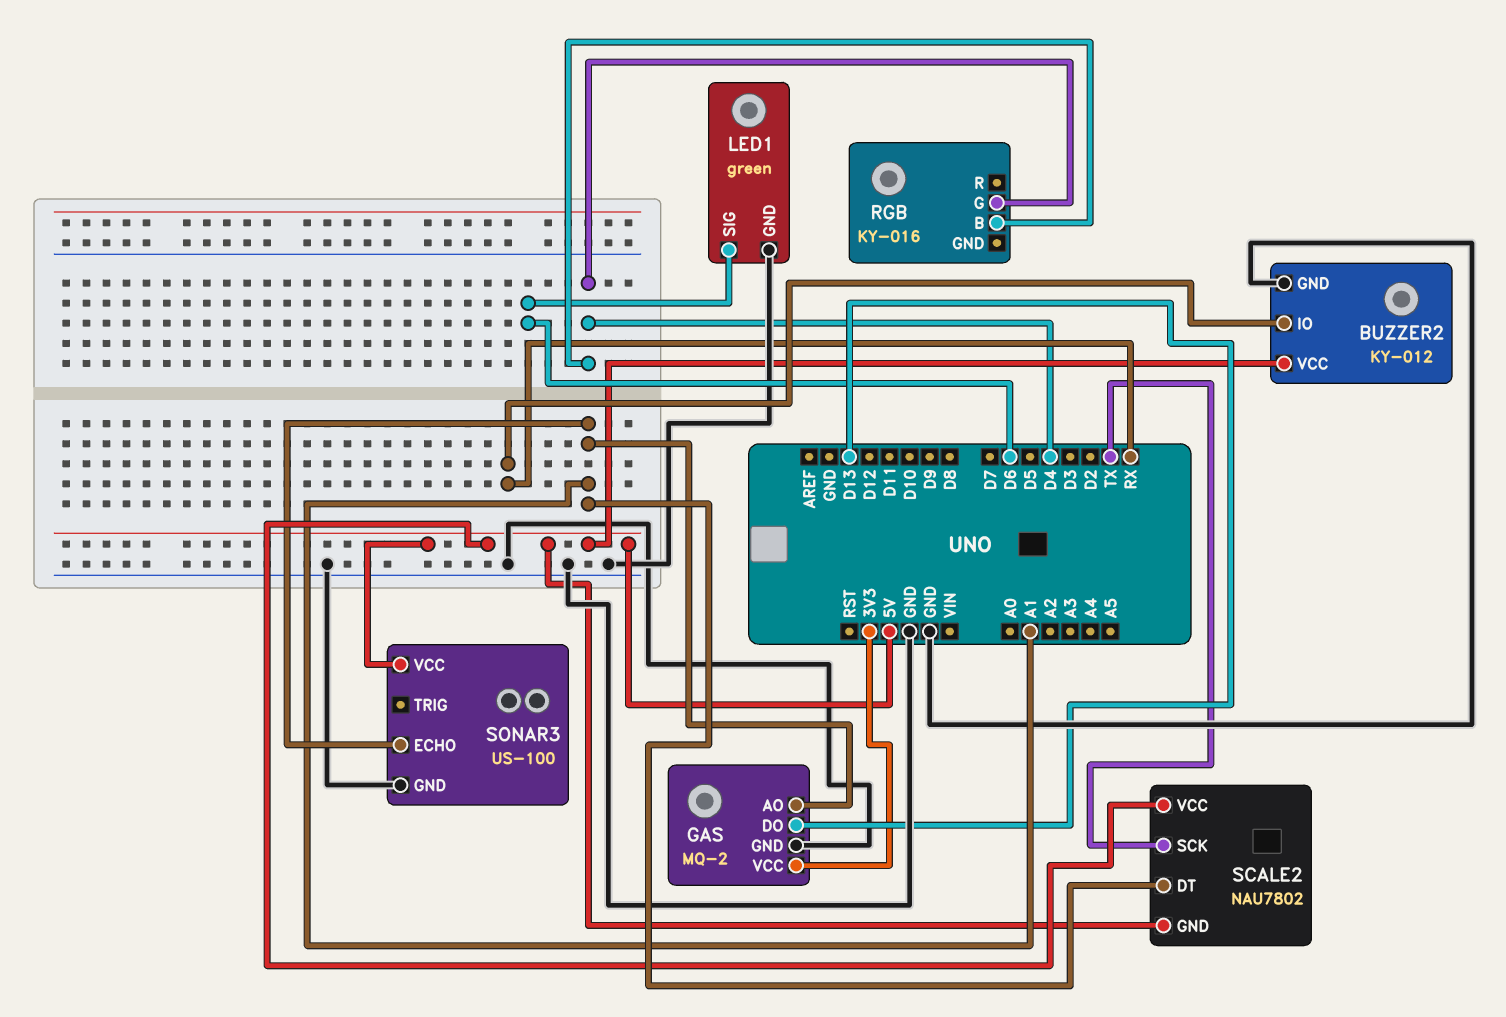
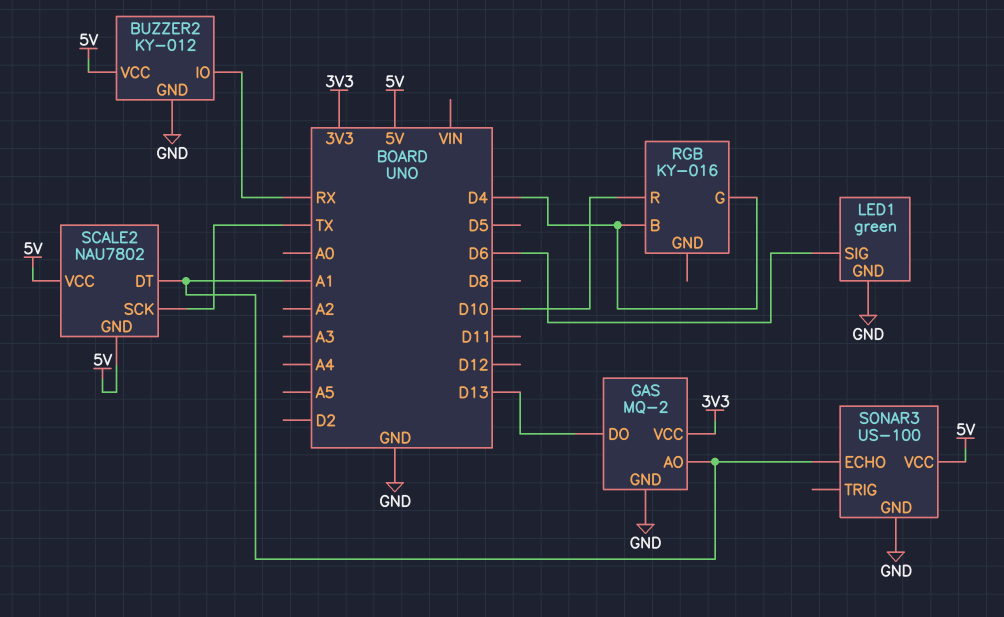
RGB pin R: none -> D10

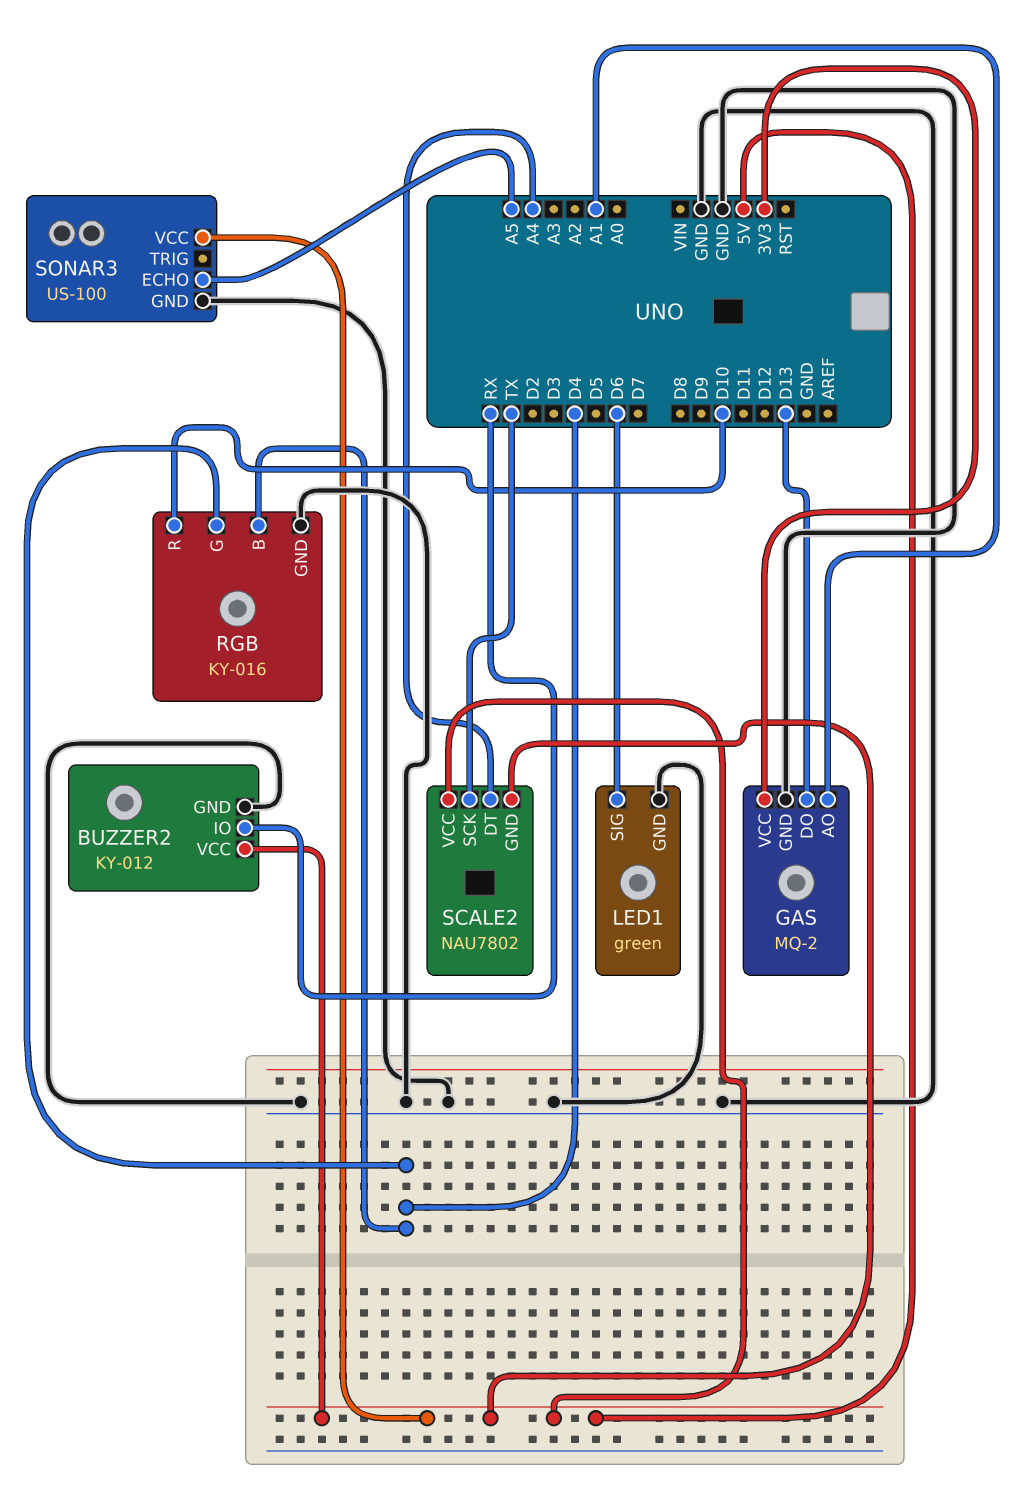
RGB pin GND: none -> GND
SCALE2 pin DT: A1 -> A4
SONAR3 pin ECHO: A1 -> A5

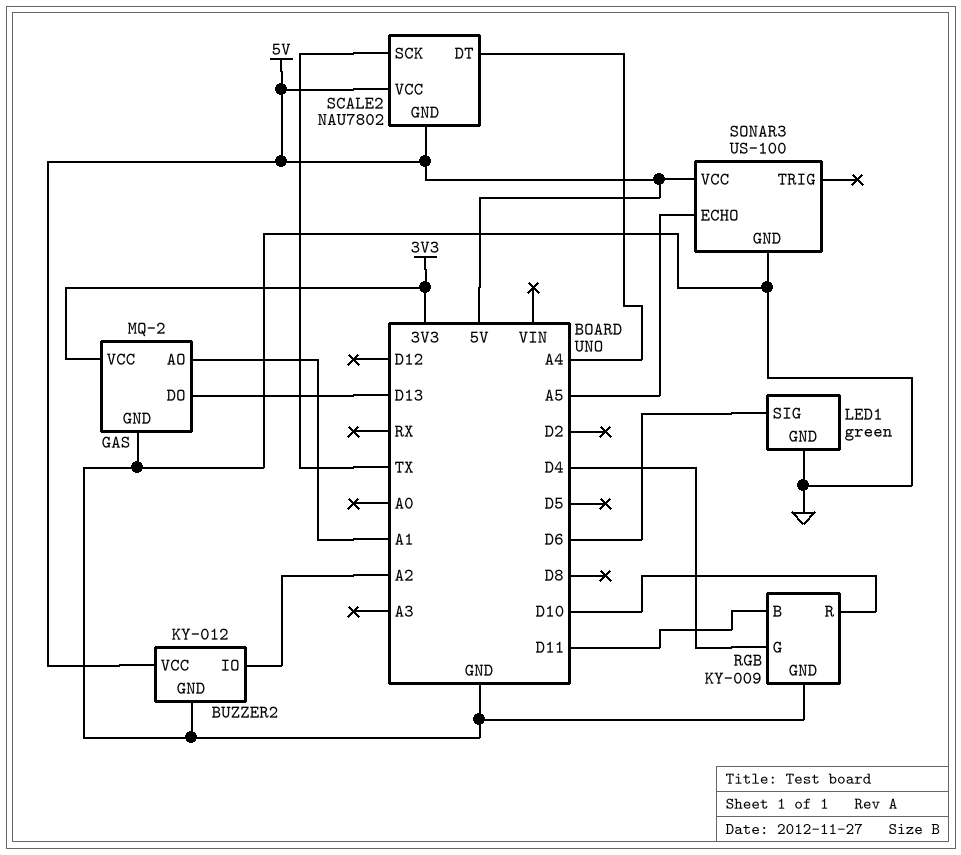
BUZZER2 pin IO: RX -> A2
RGB: KY-016 -> KY-009
RGB pin B: D4 -> D11

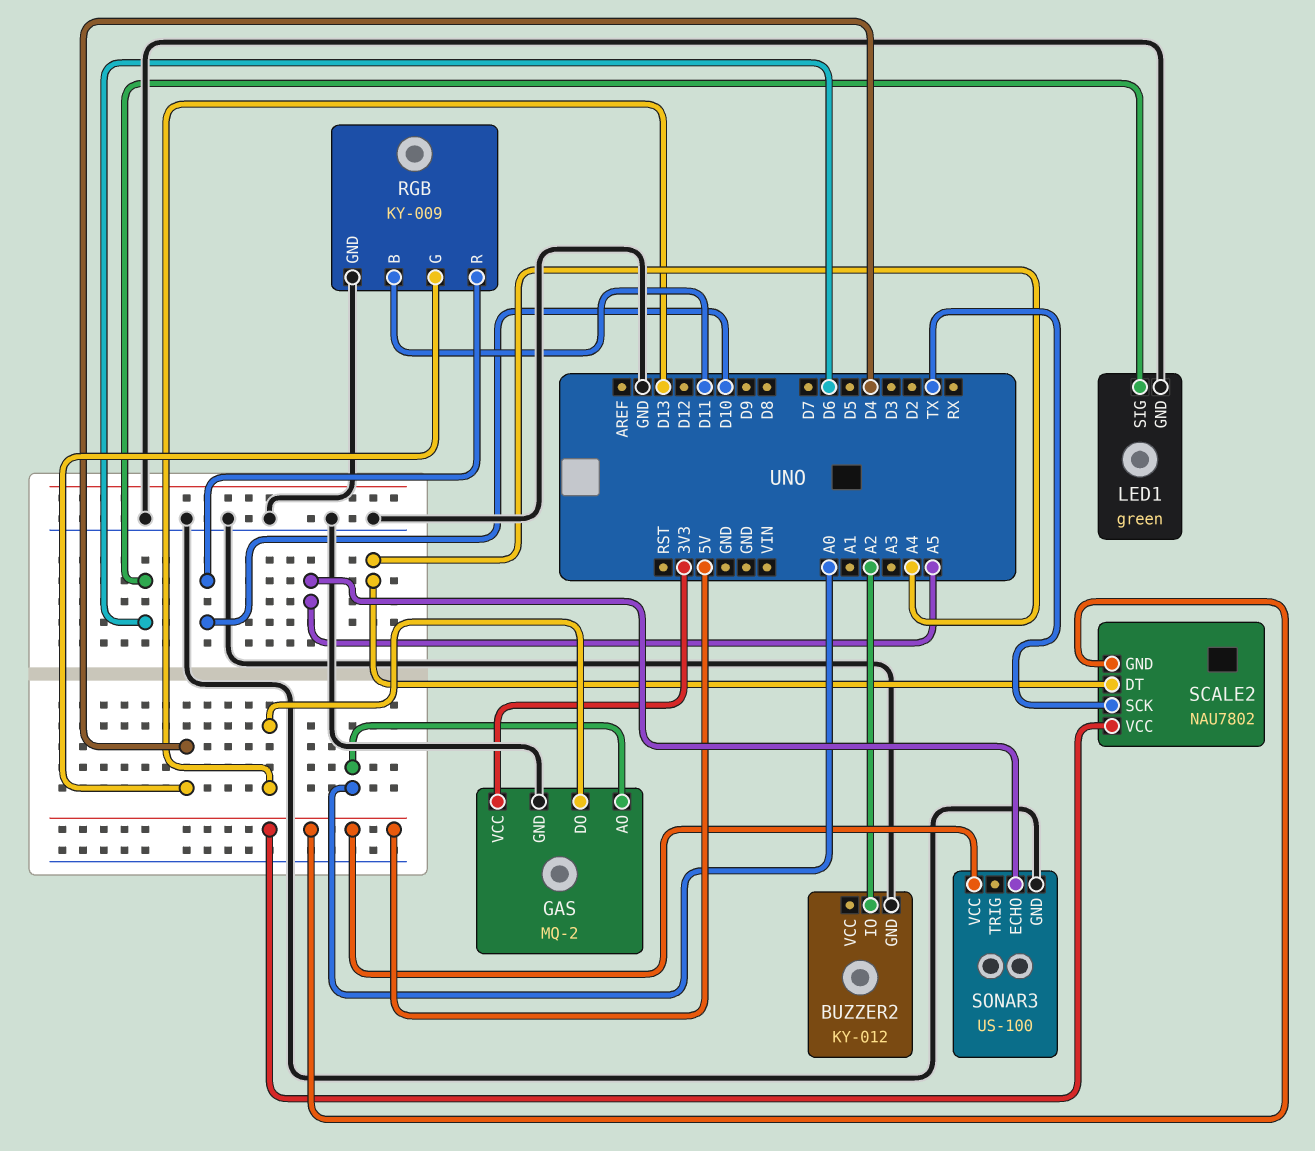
BUZZER2 pin VCC: 5V -> none
GAS pin AO: A1 -> A0

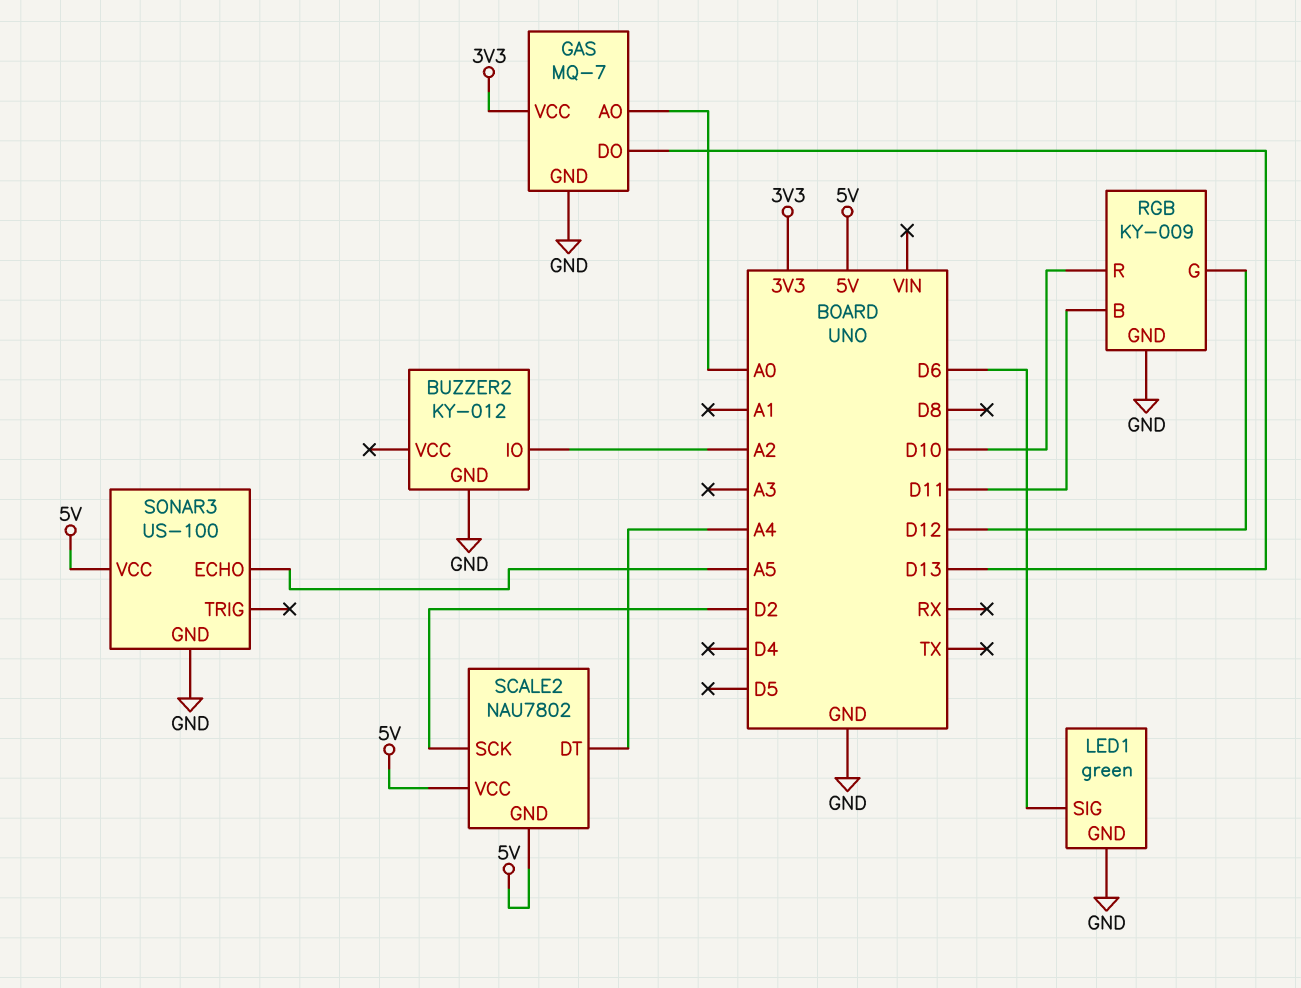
GAS: MQ-2 -> MQ-7
RGB pin G: D4 -> D12
SCALE2 pin SCK: TX -> D2

